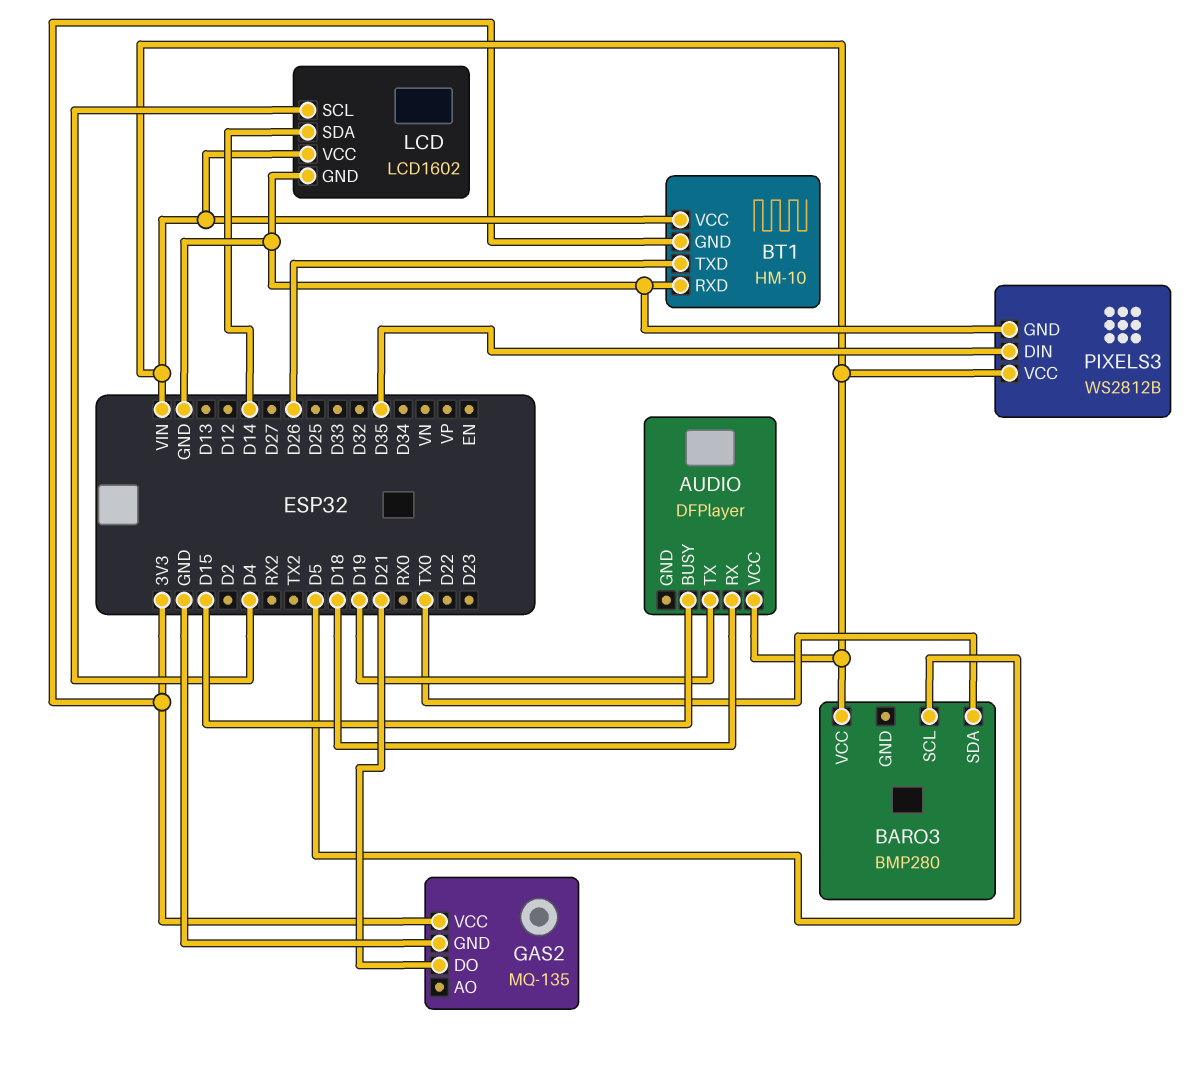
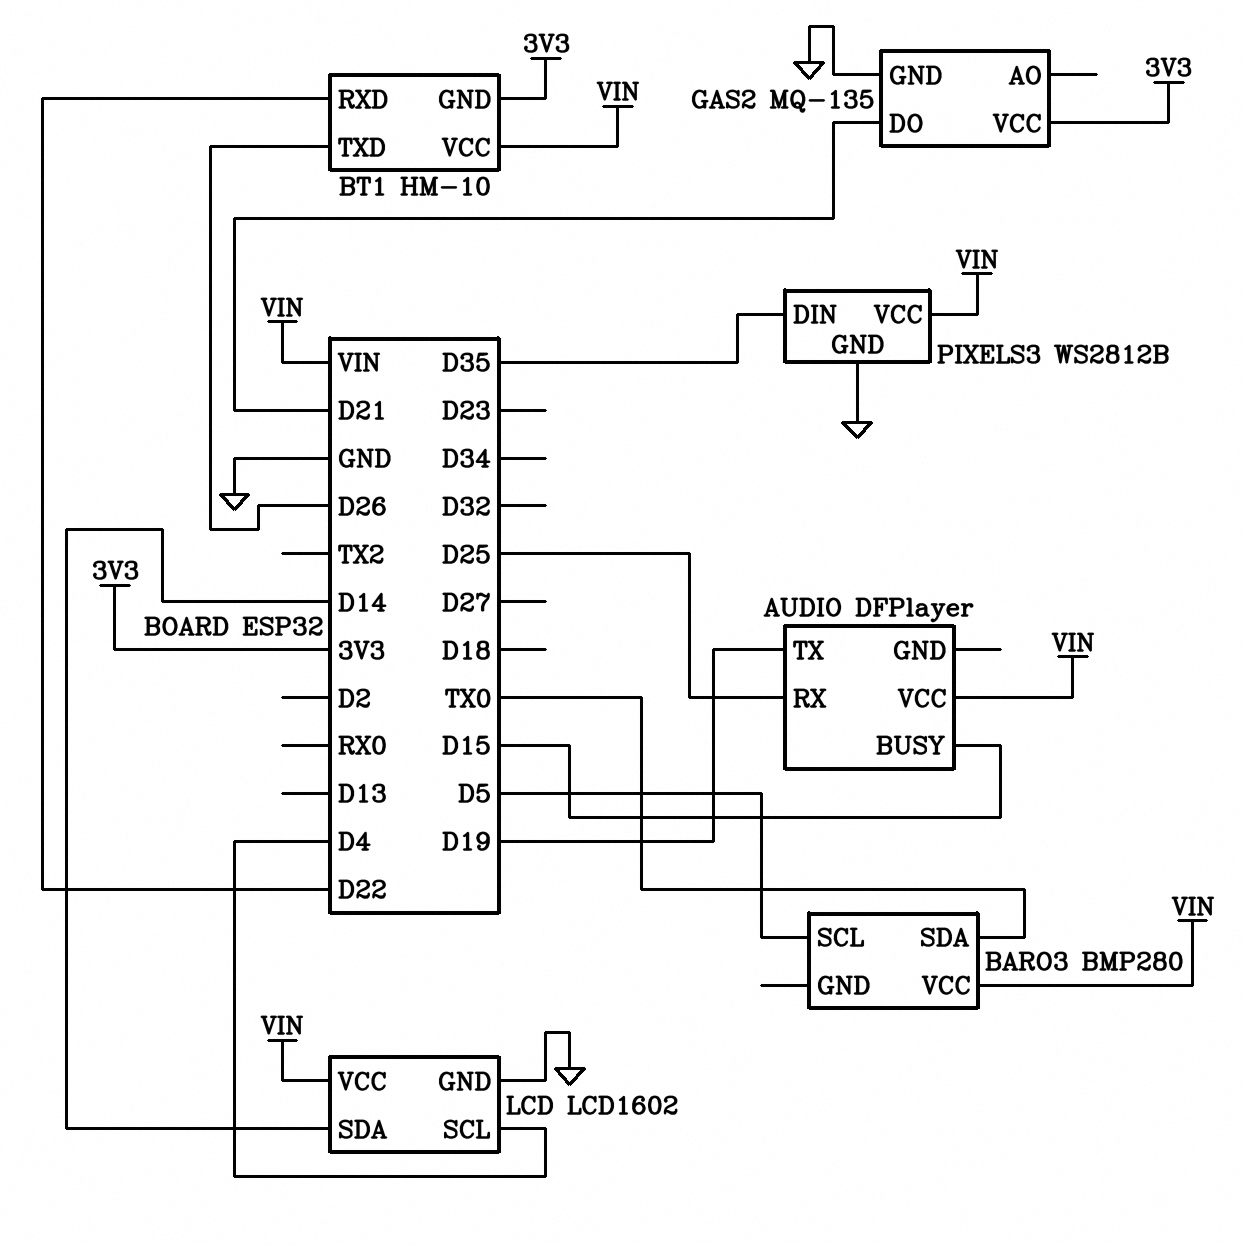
AUDIO pin RX: D18 -> D25
BT1 pin RXD: GND -> D22

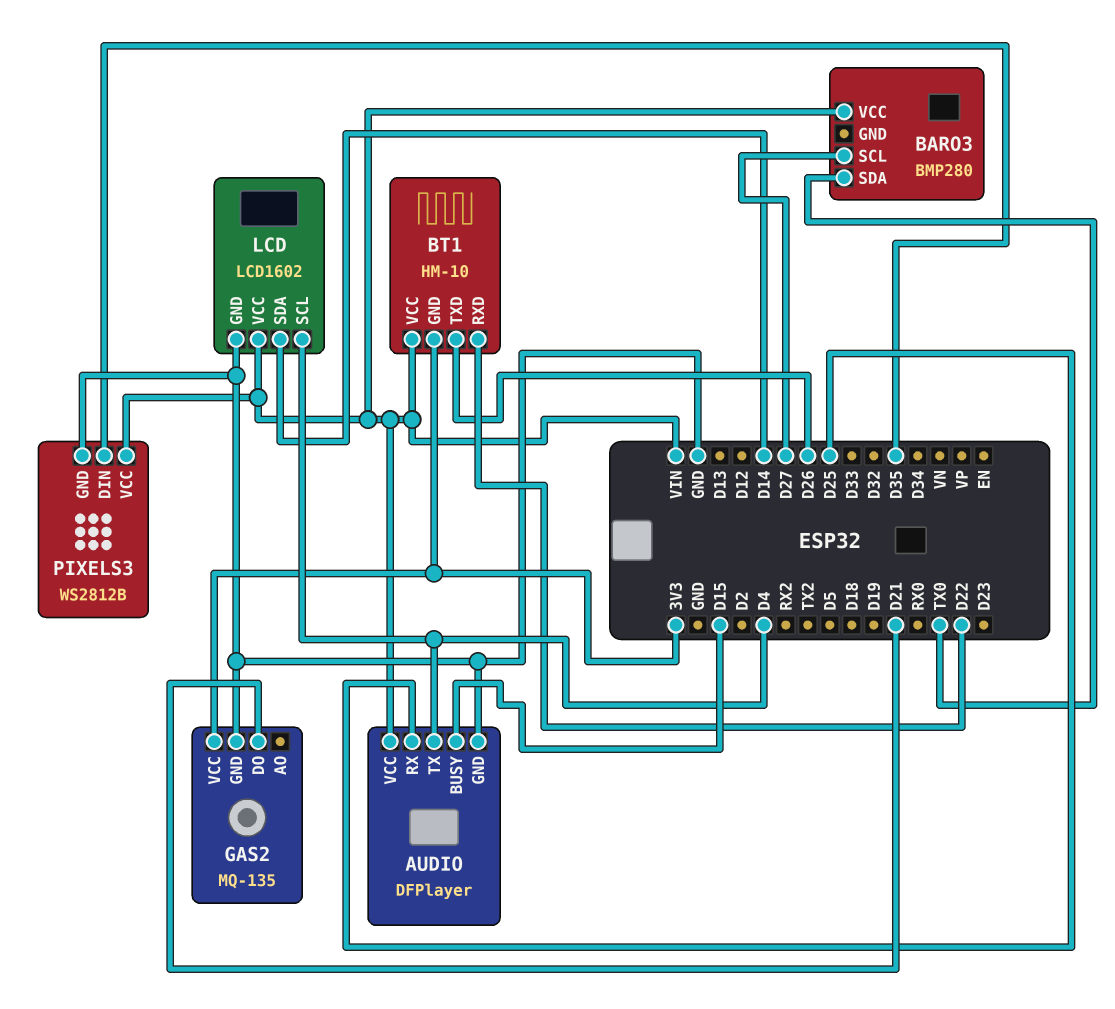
AUDIO pin GND: none -> GND
AUDIO pin TX: D19 -> D4
BARO3 pin SCL: D5 -> D27

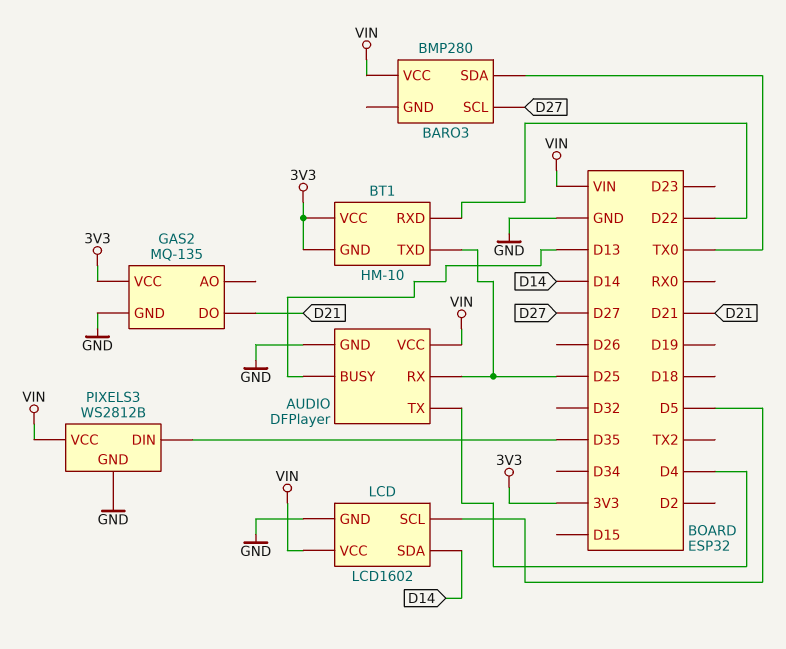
AUDIO pin BUSY: D15 -> D13
BT1 pin TXD: D26 -> D25
BT1 pin VCC: VIN -> 3V3
LCD pin SCL: D4 -> D5

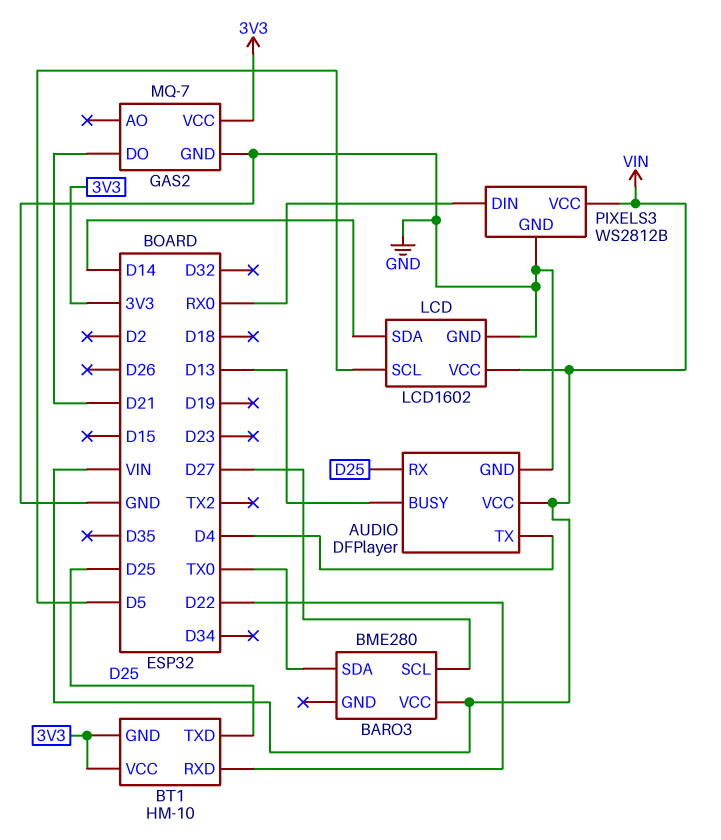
BARO3: BMP280 -> BME280
GAS2: MQ-135 -> MQ-7
PIXELS3 pin DIN: D35 -> RX0

